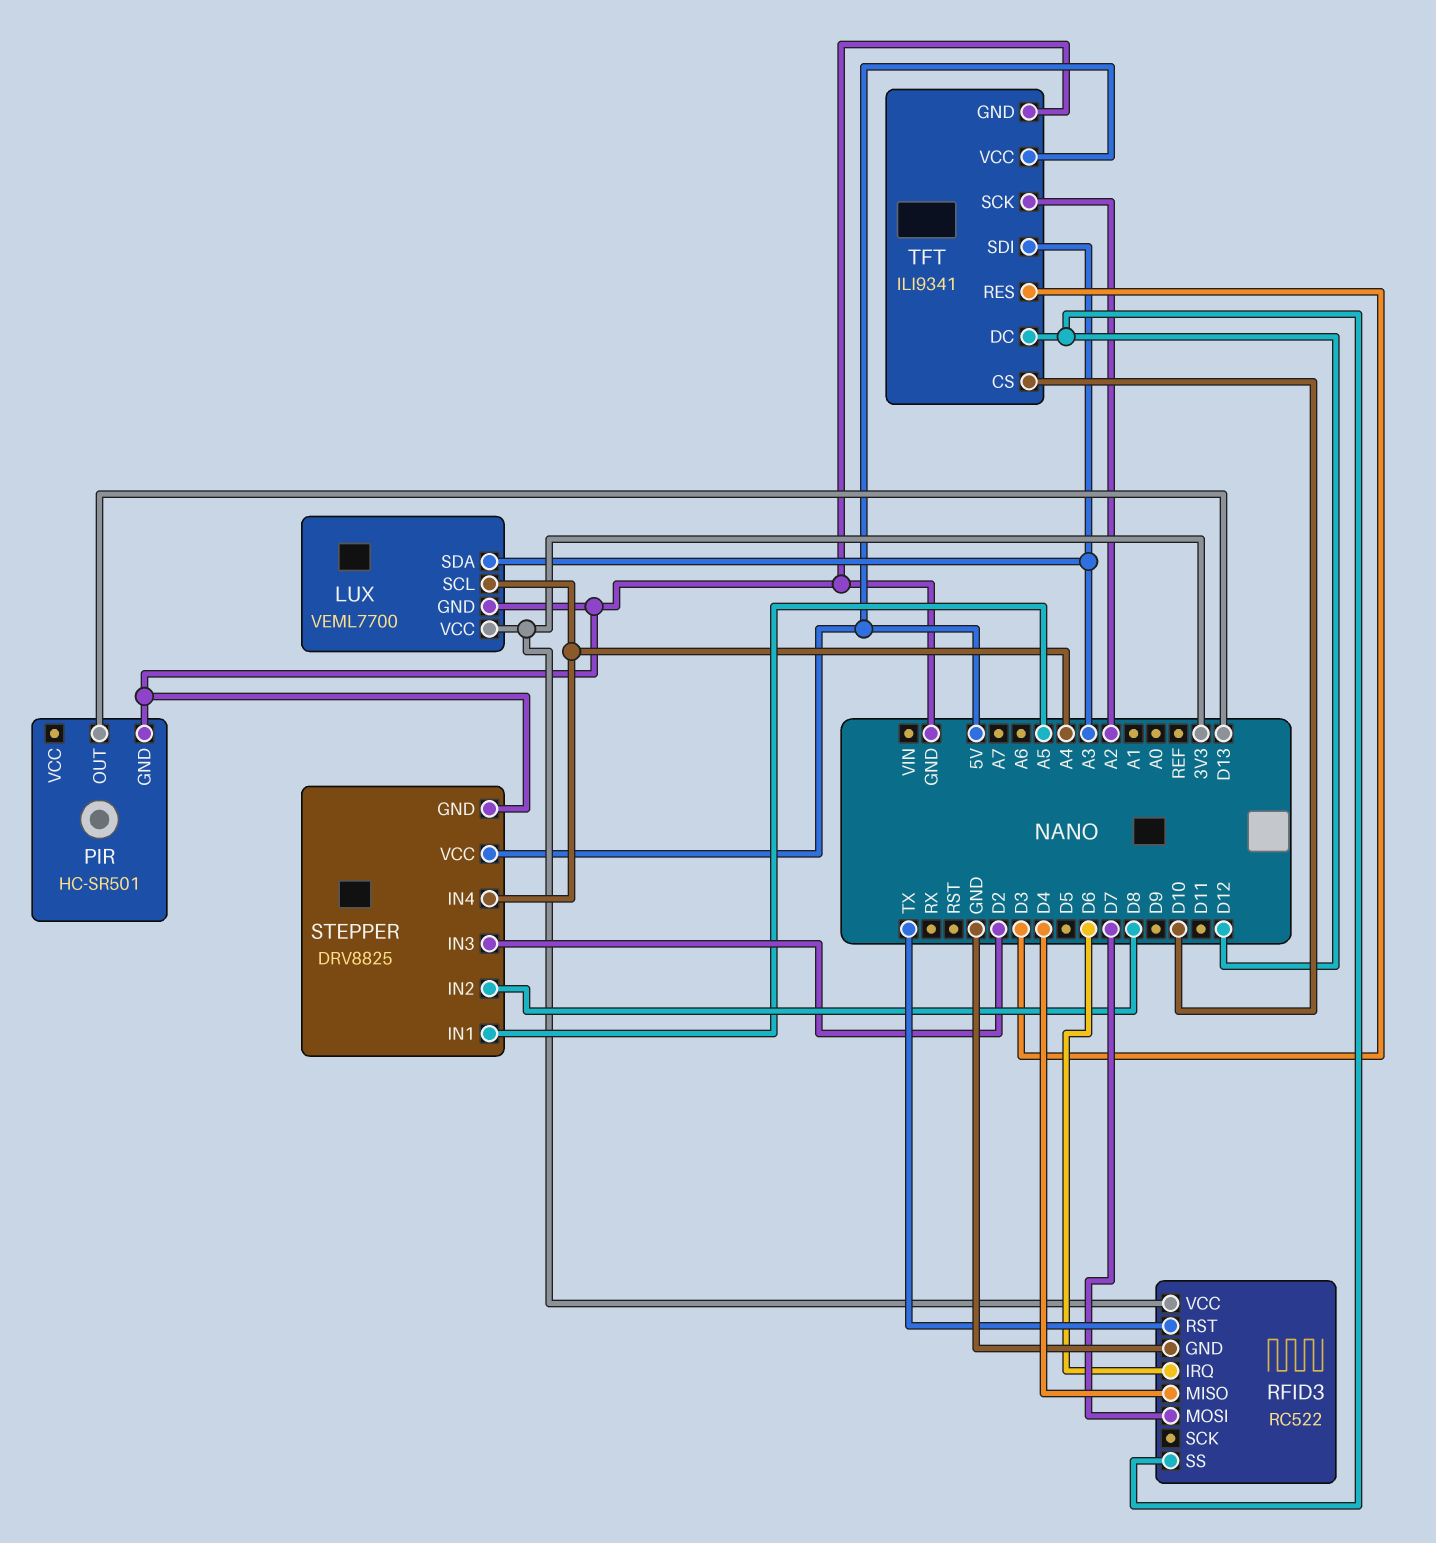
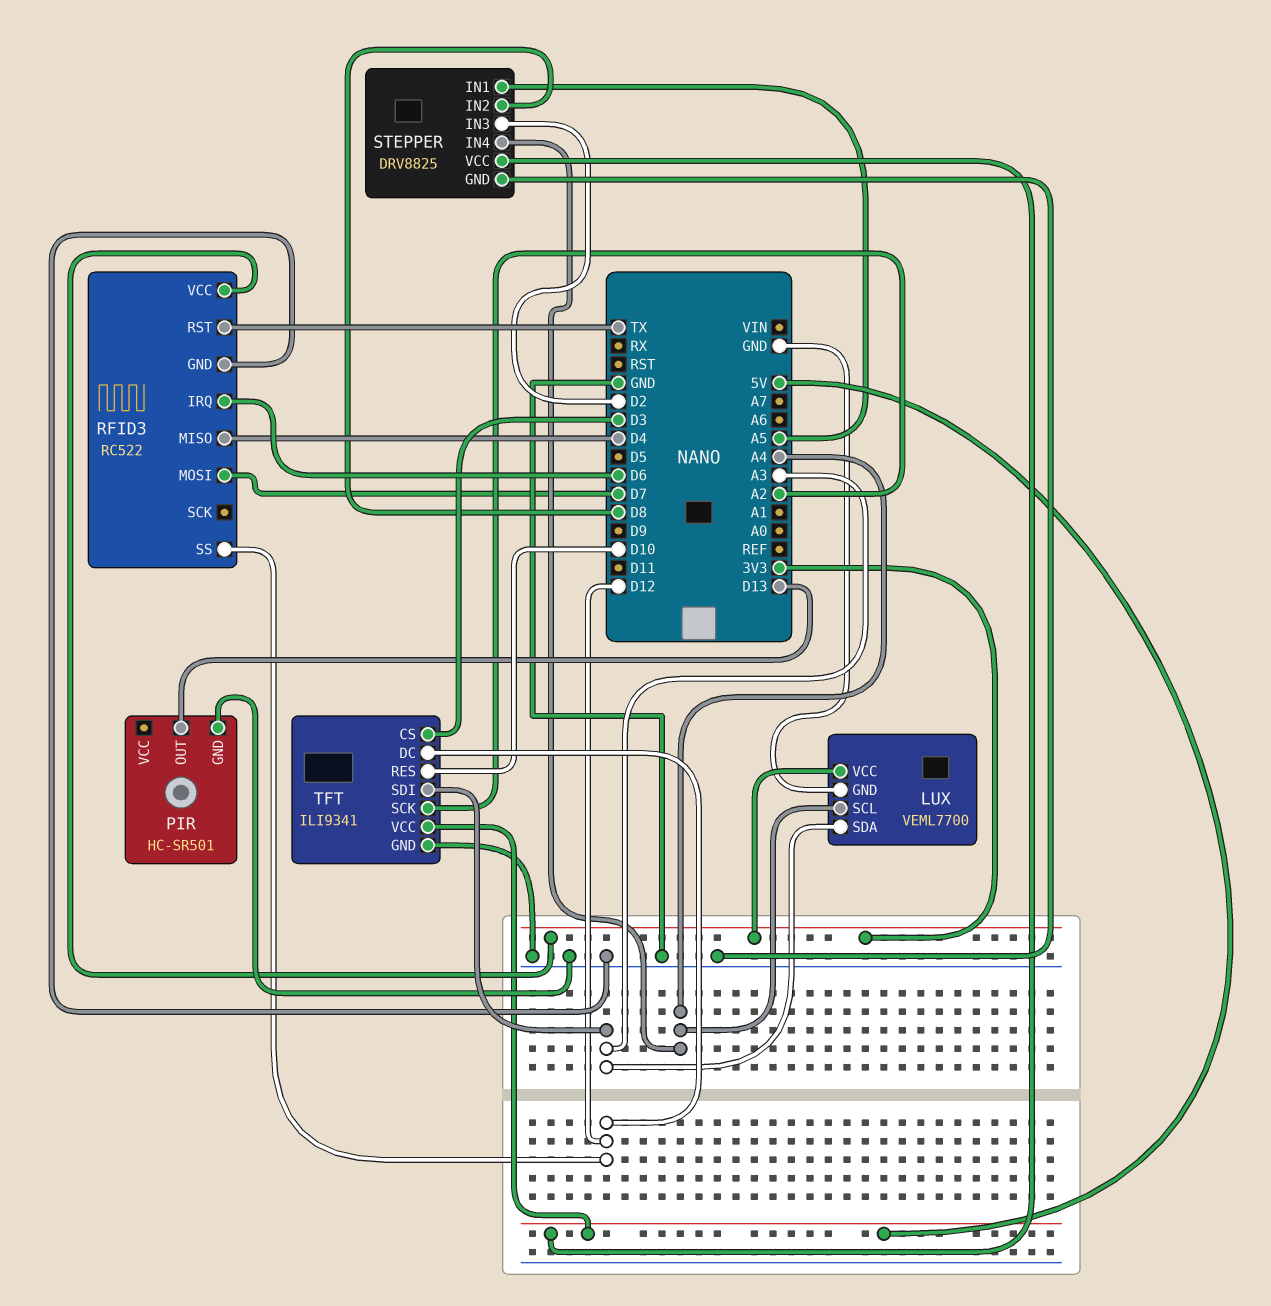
TFT pin CS: D10 -> D3
TFT pin RES: D3 -> D10

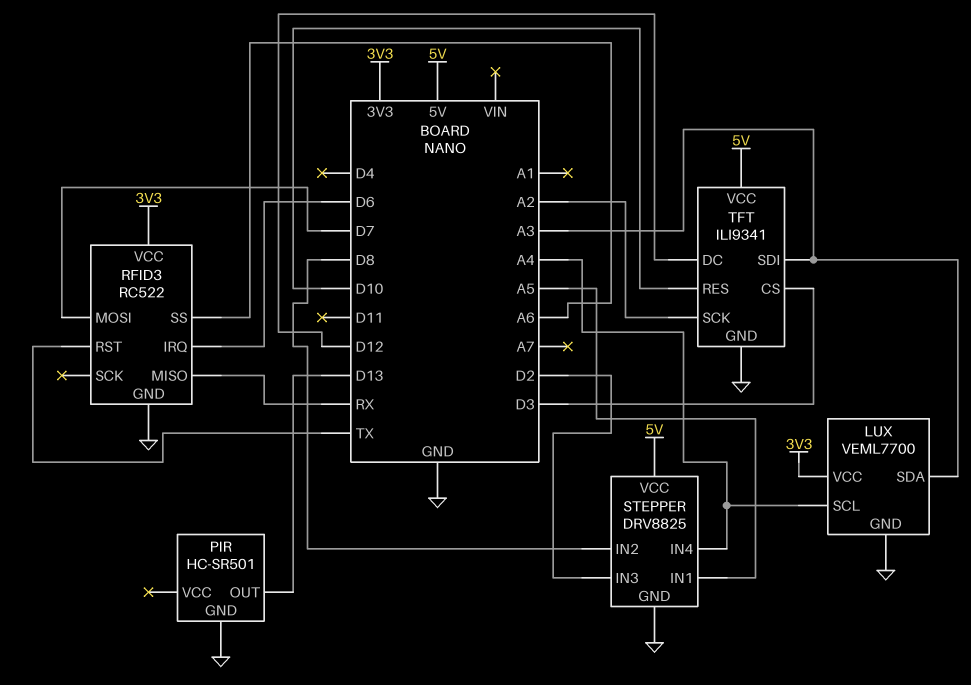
RFID3 pin MISO: D4 -> RX
RFID3 pin SS: D12 -> A6

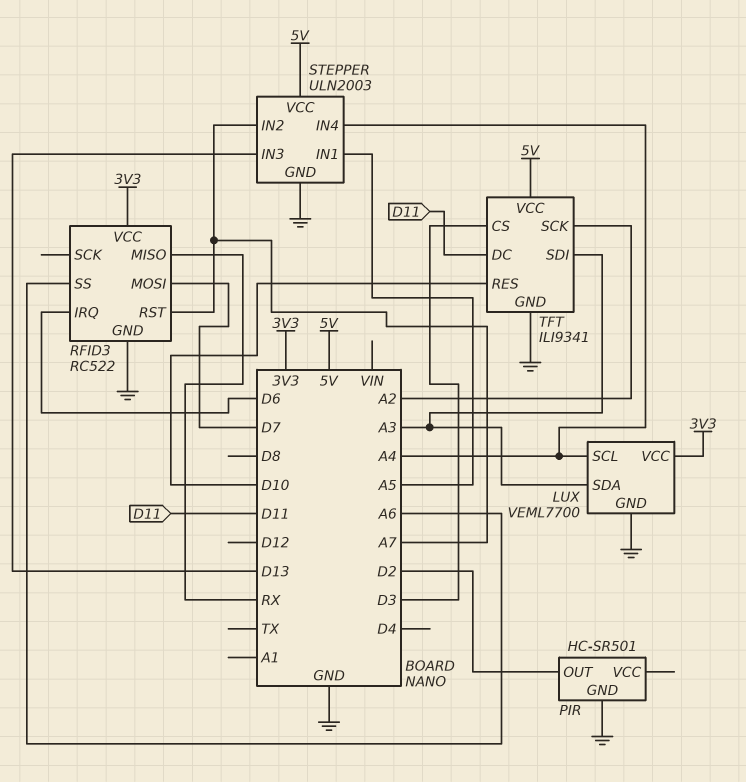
PIR pin OUT: D13 -> D2
RFID3 pin RST: TX -> A7
STEPPER: DRV8825 -> ULN2003
STEPPER pin IN2: D8 -> A7
STEPPER pin IN3: D2 -> D13
TFT pin DC: D12 -> D11

